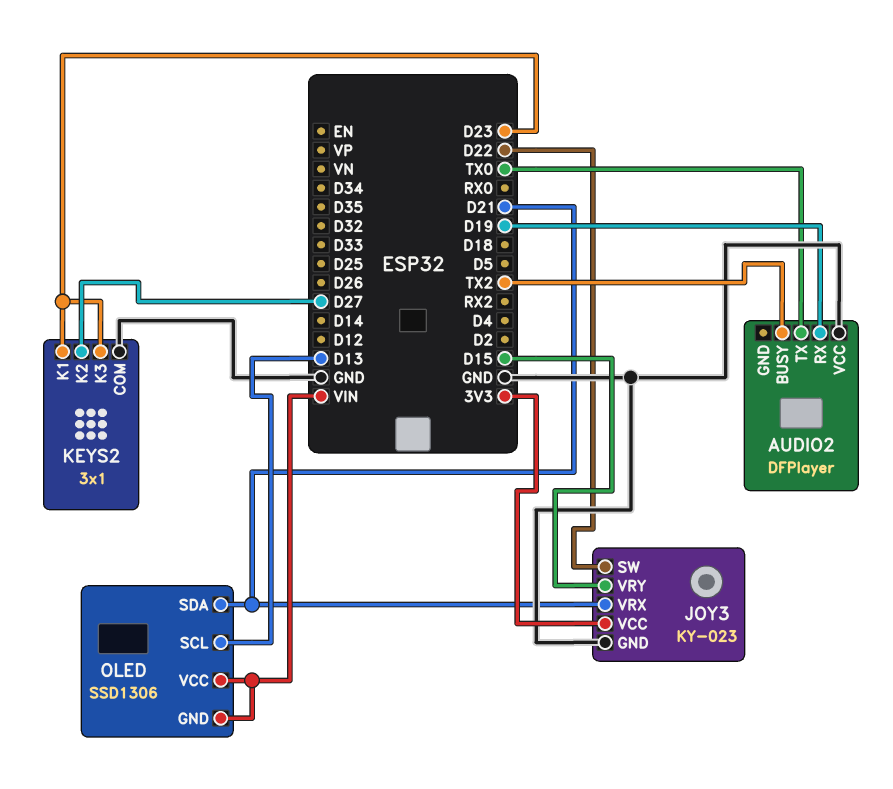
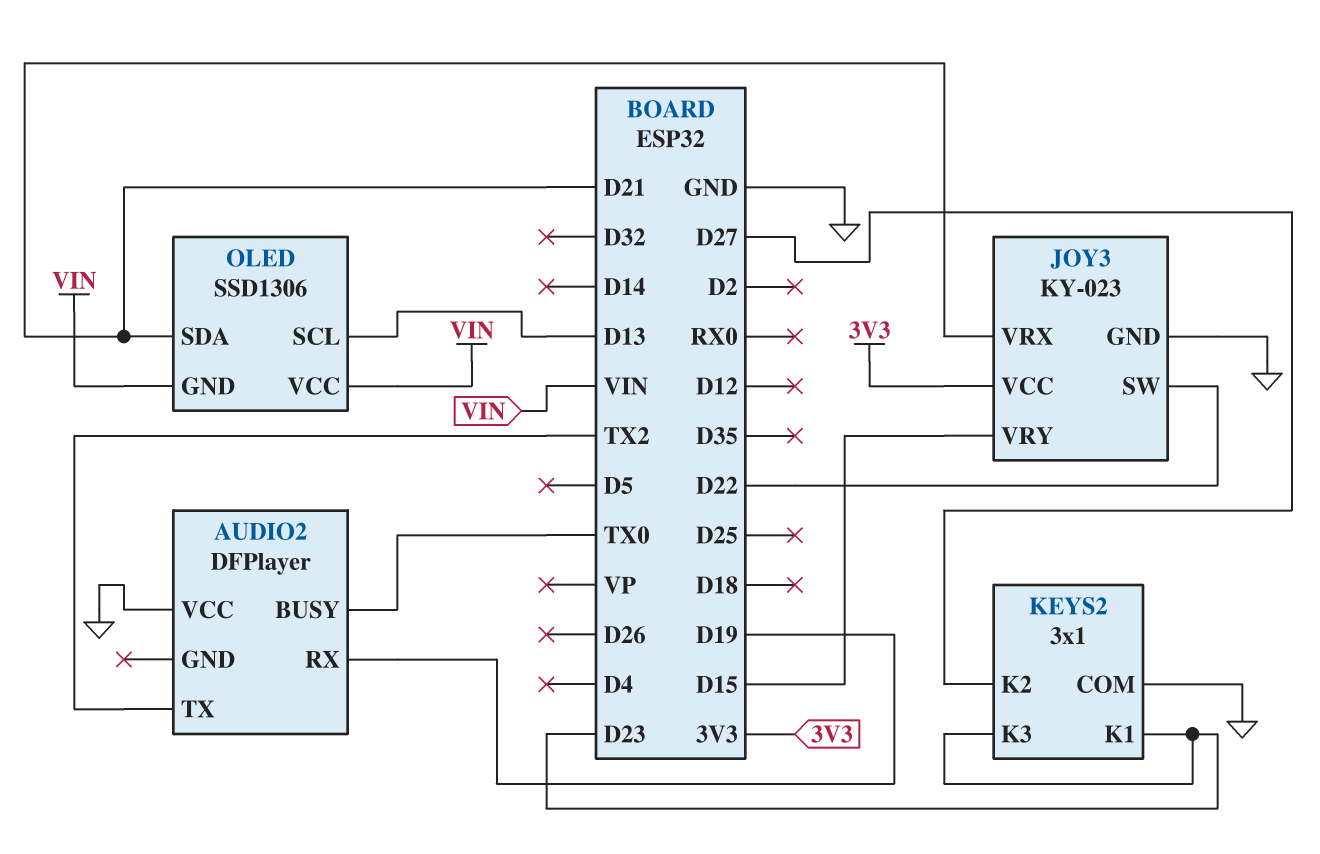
AUDIO2 pin BUSY: TX2 -> TX0
AUDIO2 pin TX: TX0 -> TX2

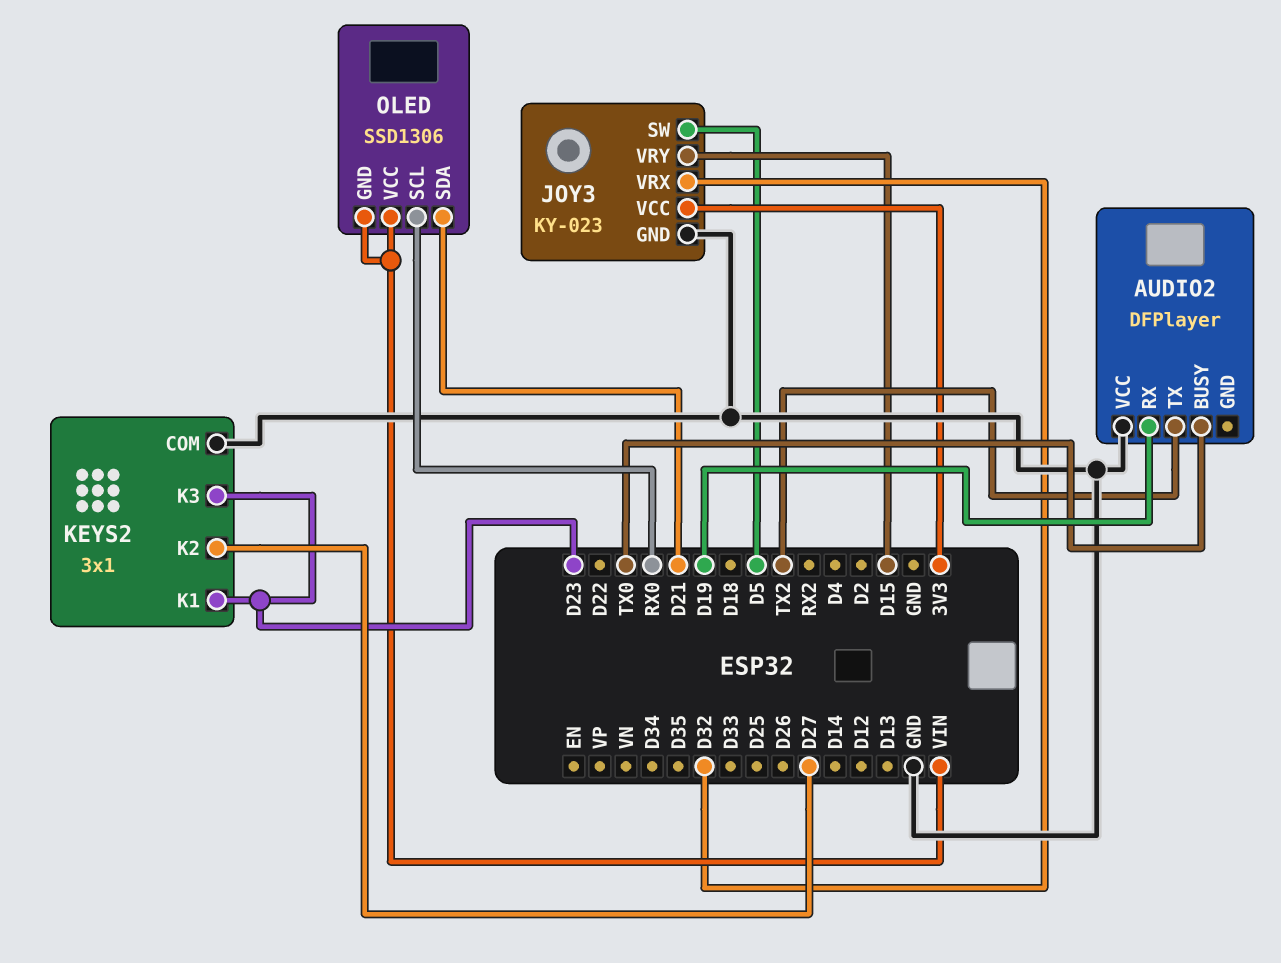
JOY3 pin SW: D22 -> D5
JOY3 pin VRX: D21 -> D32
OLED pin SCL: D13 -> RX0

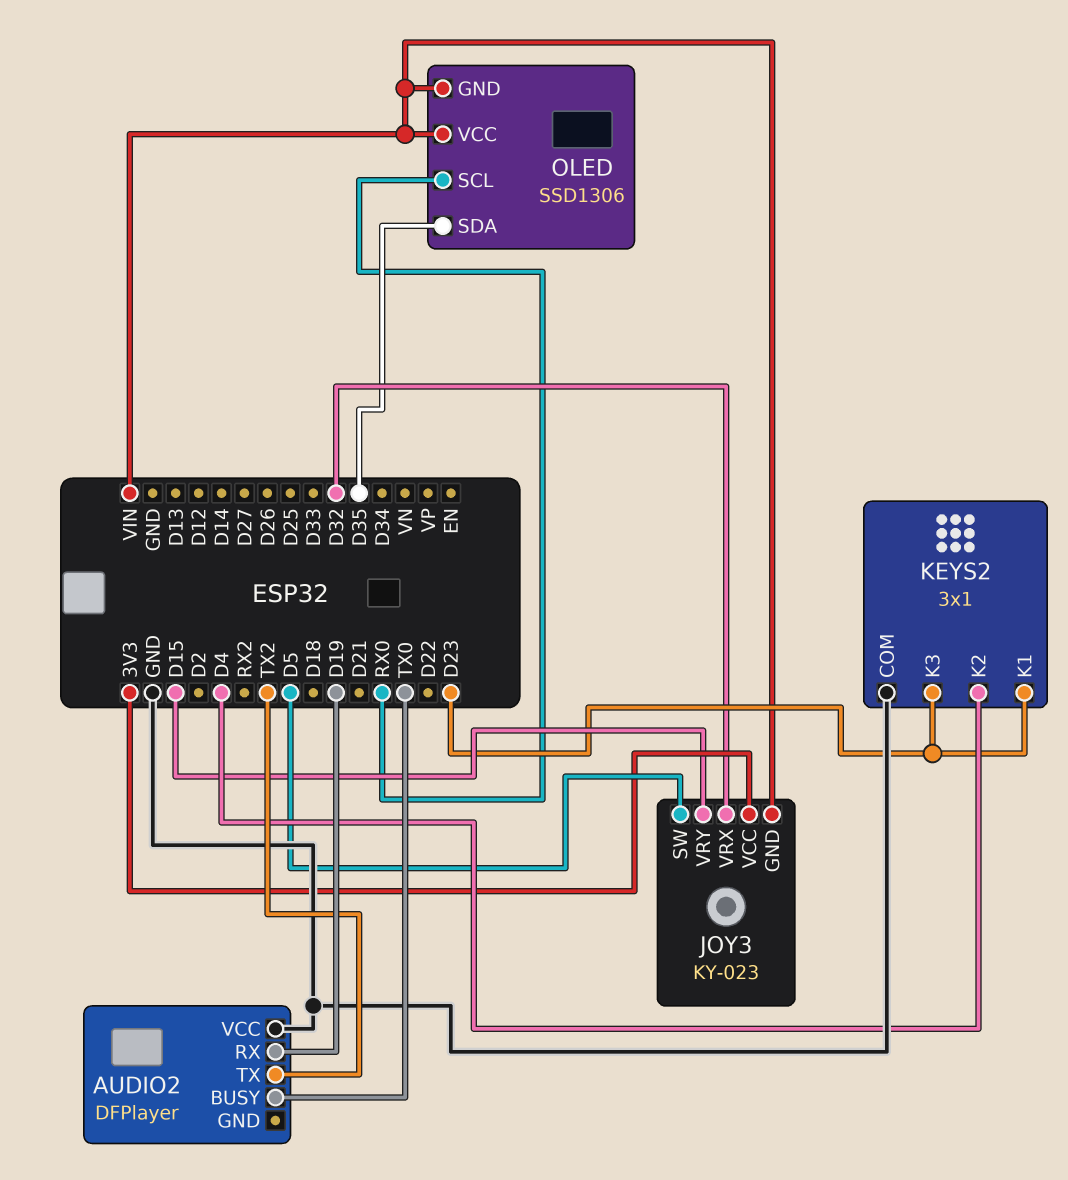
JOY3 pin GND: GND -> VIN
KEYS2 pin K2: D27 -> D4
OLED pin SDA: D21 -> D35

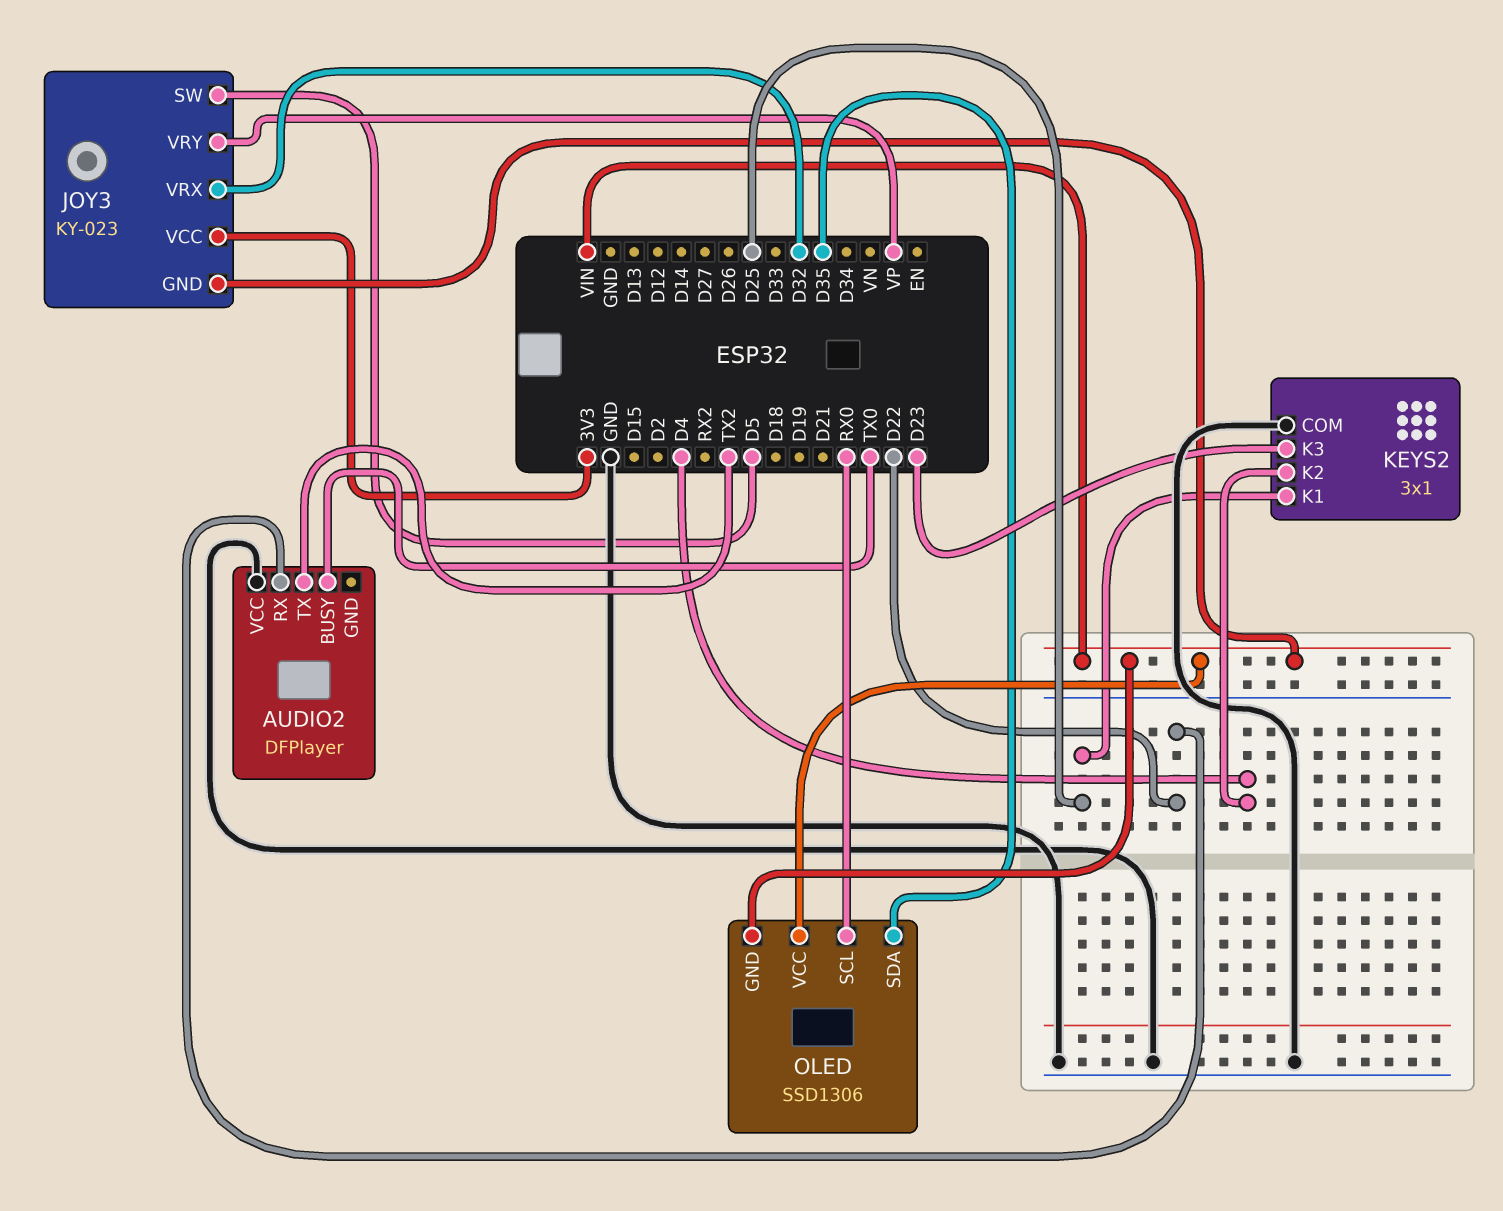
AUDIO2 pin RX: D19 -> D22
JOY3 pin VRY: D15 -> VP
KEYS2 pin K1: D23 -> D25

